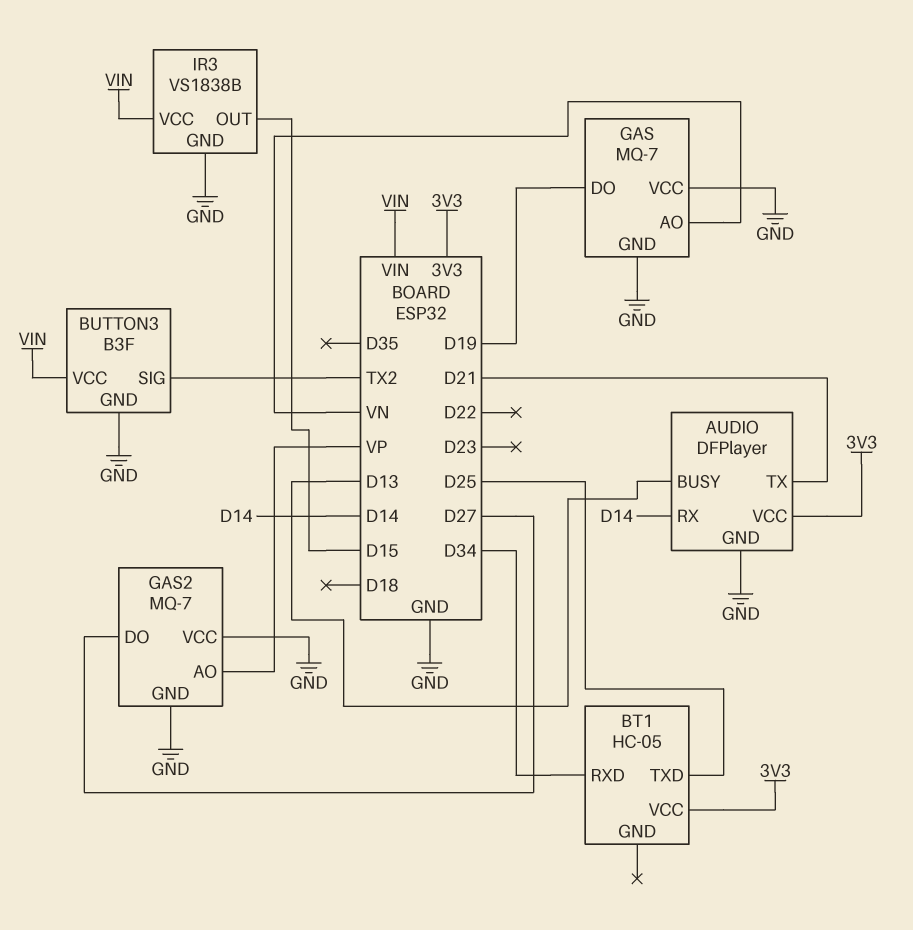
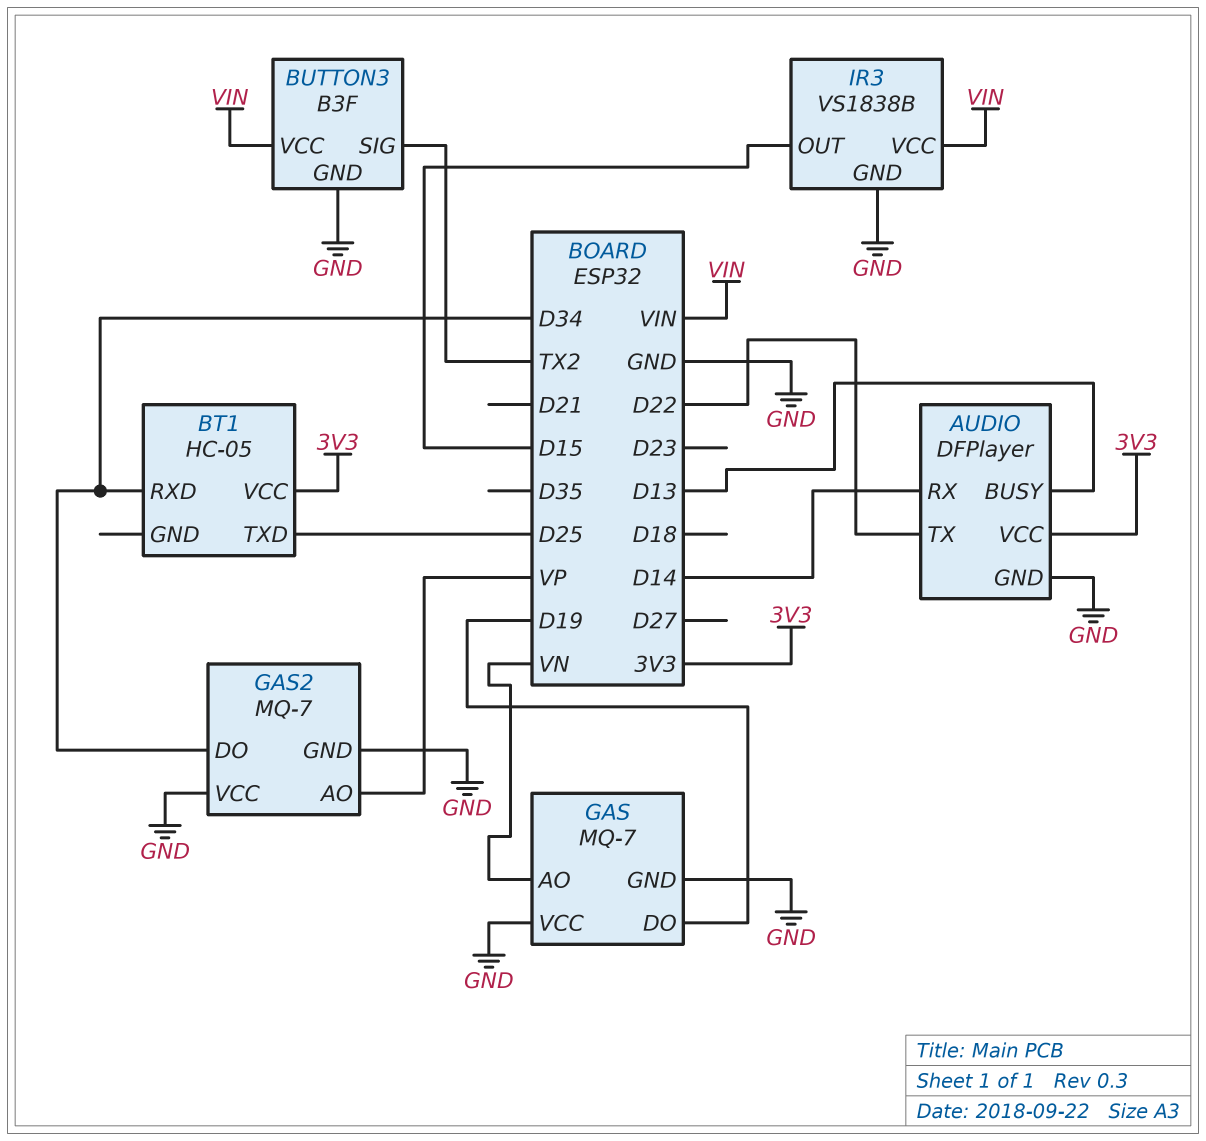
AUDIO pin TX: D21 -> D22
GAS2 pin DO: D27 -> D34

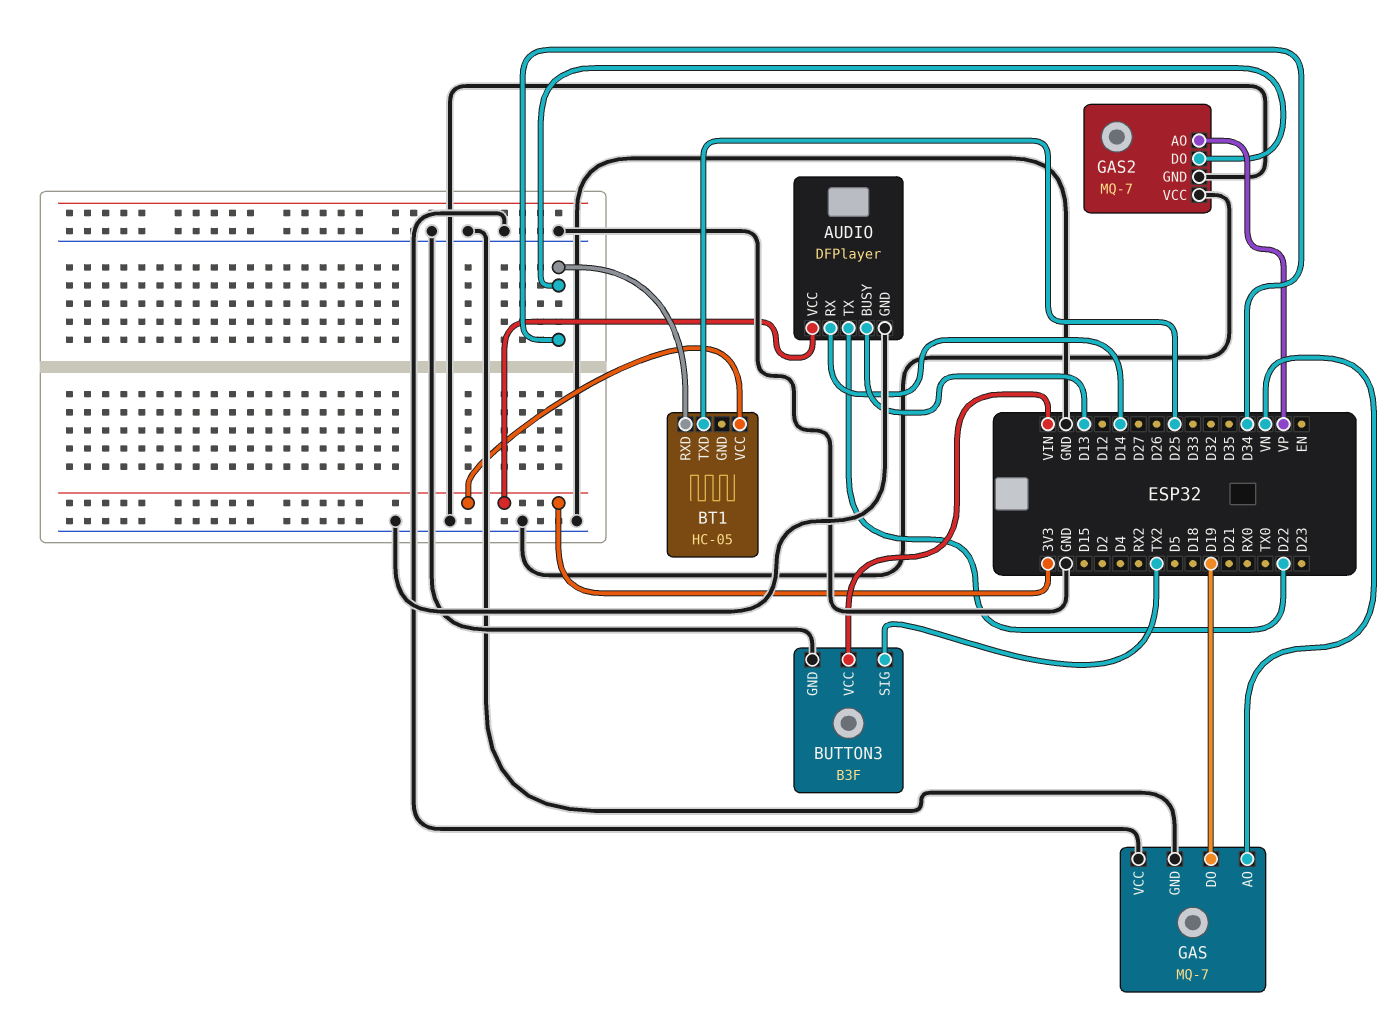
IR3: VS1838B -> none
IR3 pin GND: GND -> none
IR3 pin OUT: D15 -> none
IR3 pin VCC: VIN -> none

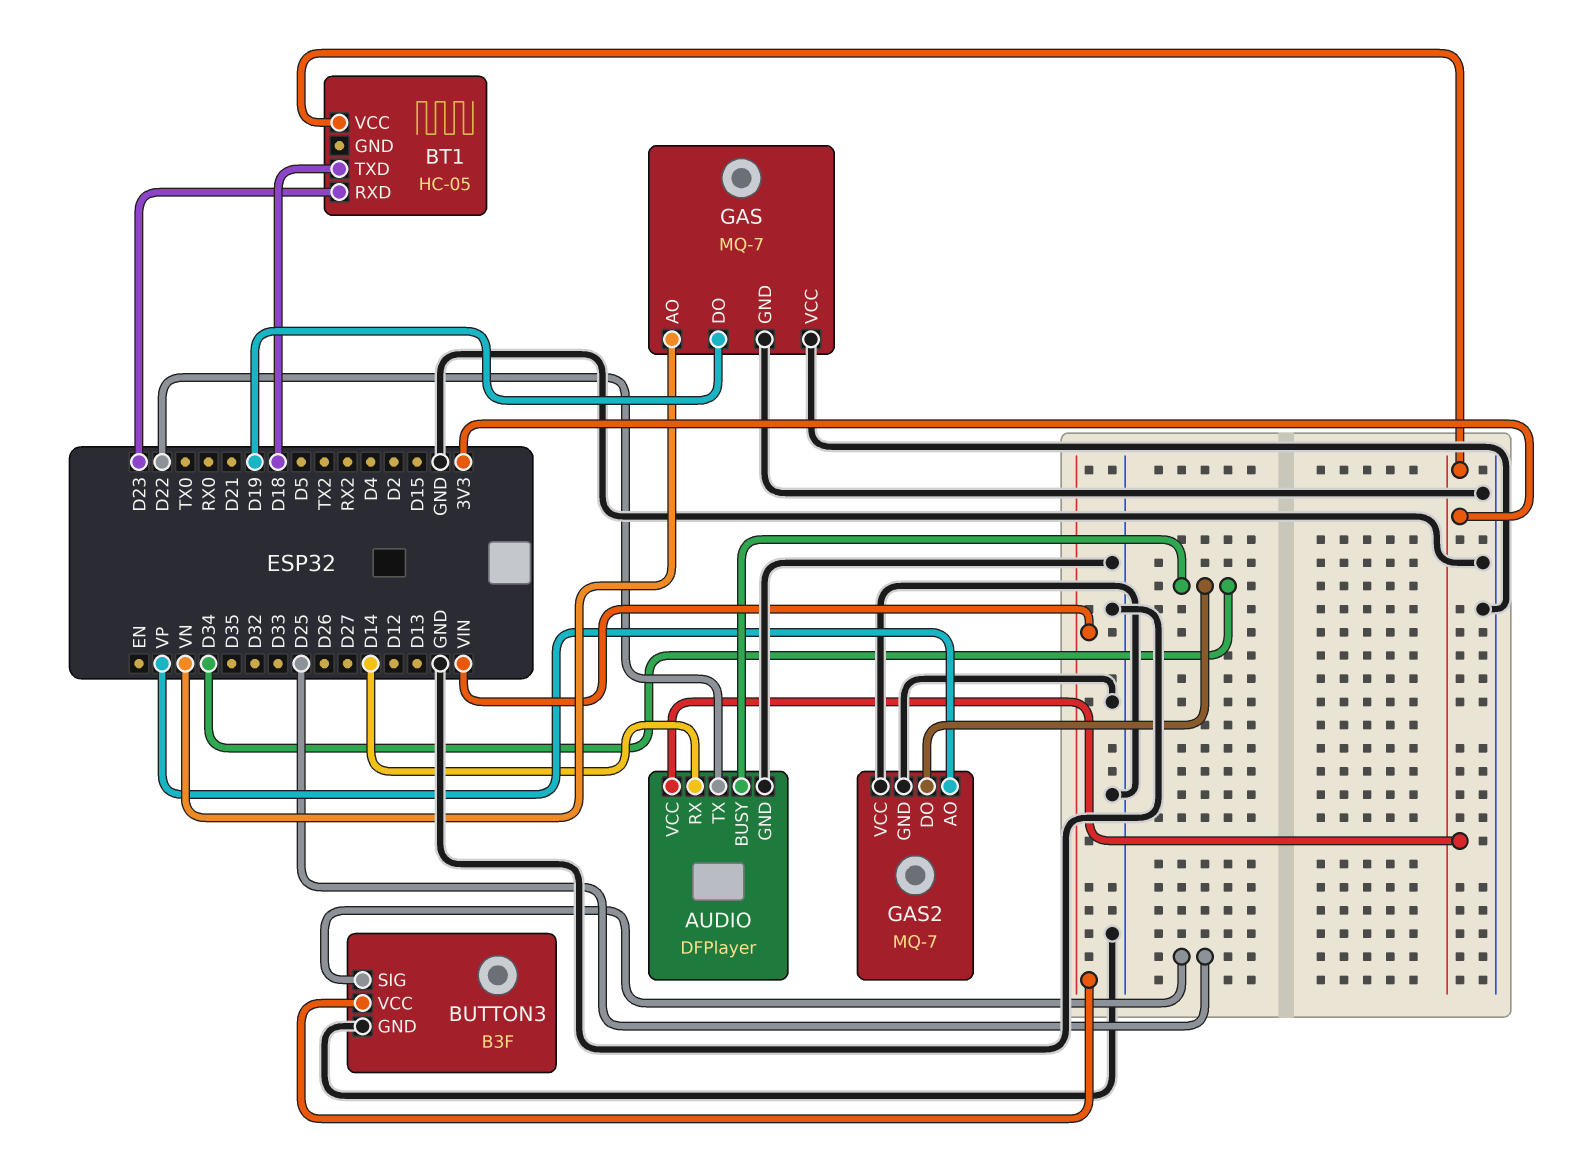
AUDIO pin BUSY: D13 -> D34
BT1 pin RXD: D34 -> D23
BT1 pin TXD: D25 -> D18
BUTTON3 pin SIG: TX2 -> D25

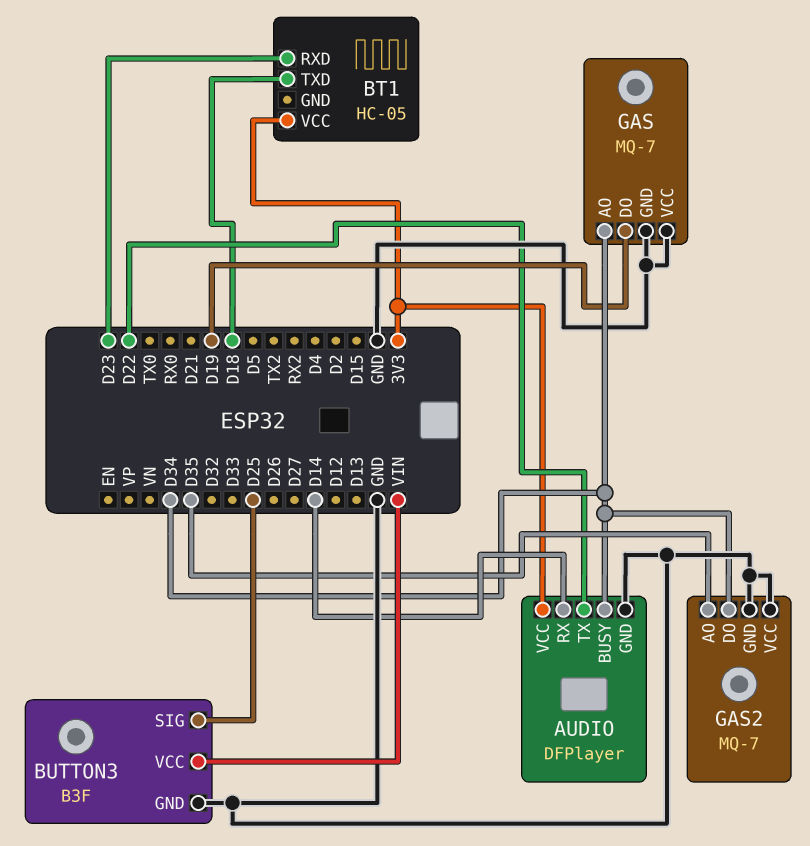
GAS pin AO: VN -> D34
GAS2 pin AO: VP -> D35

